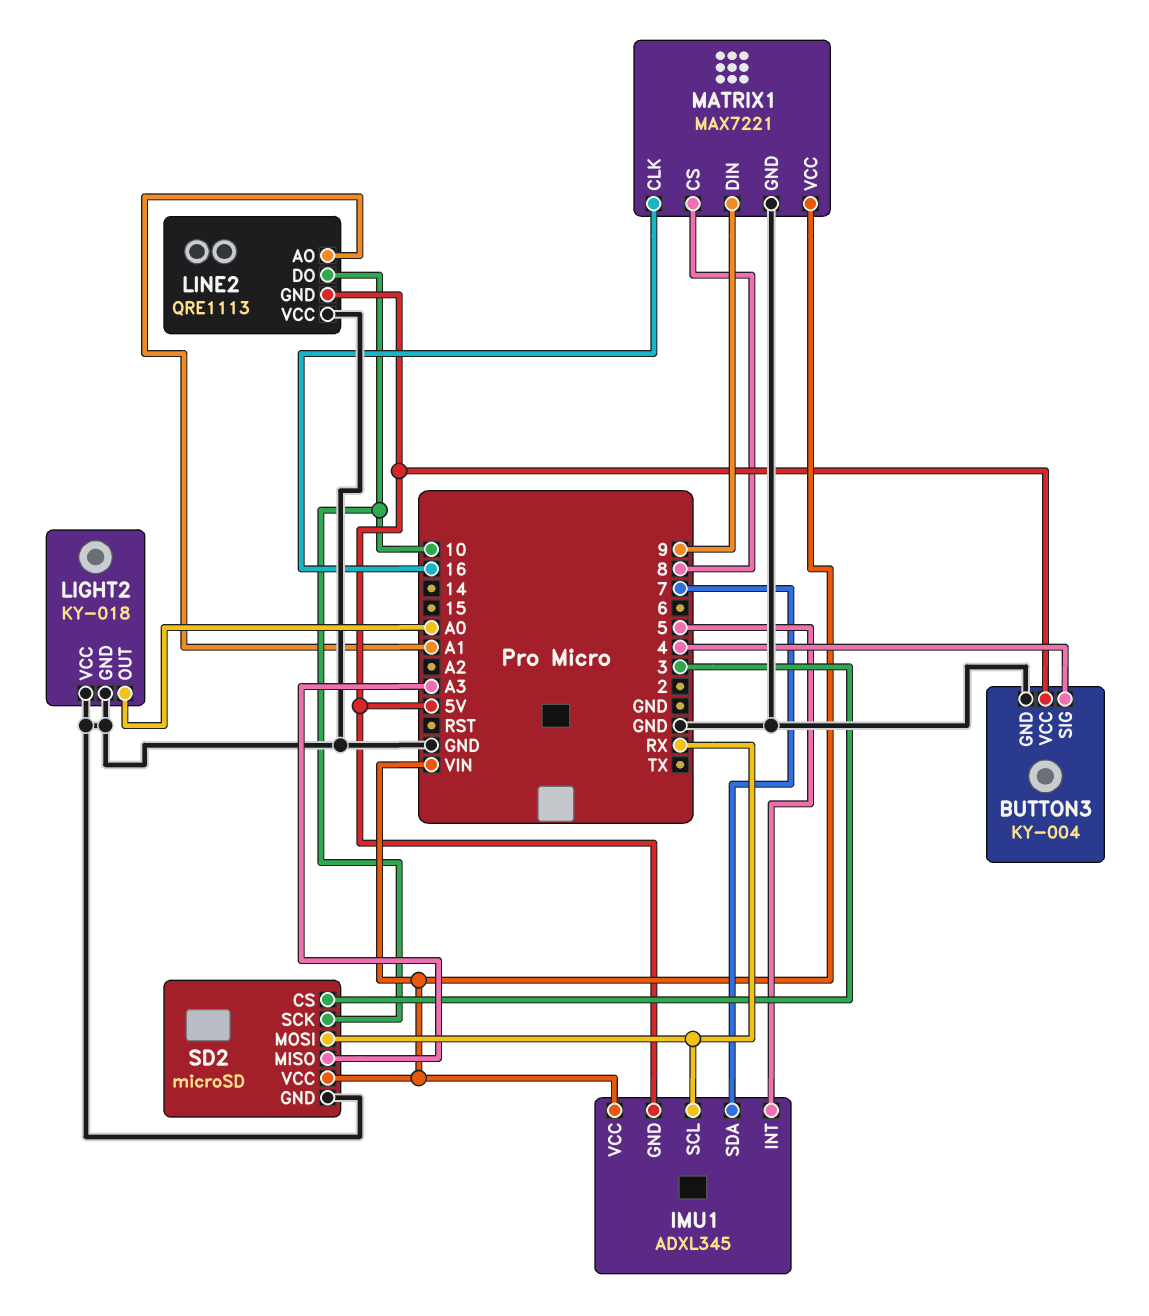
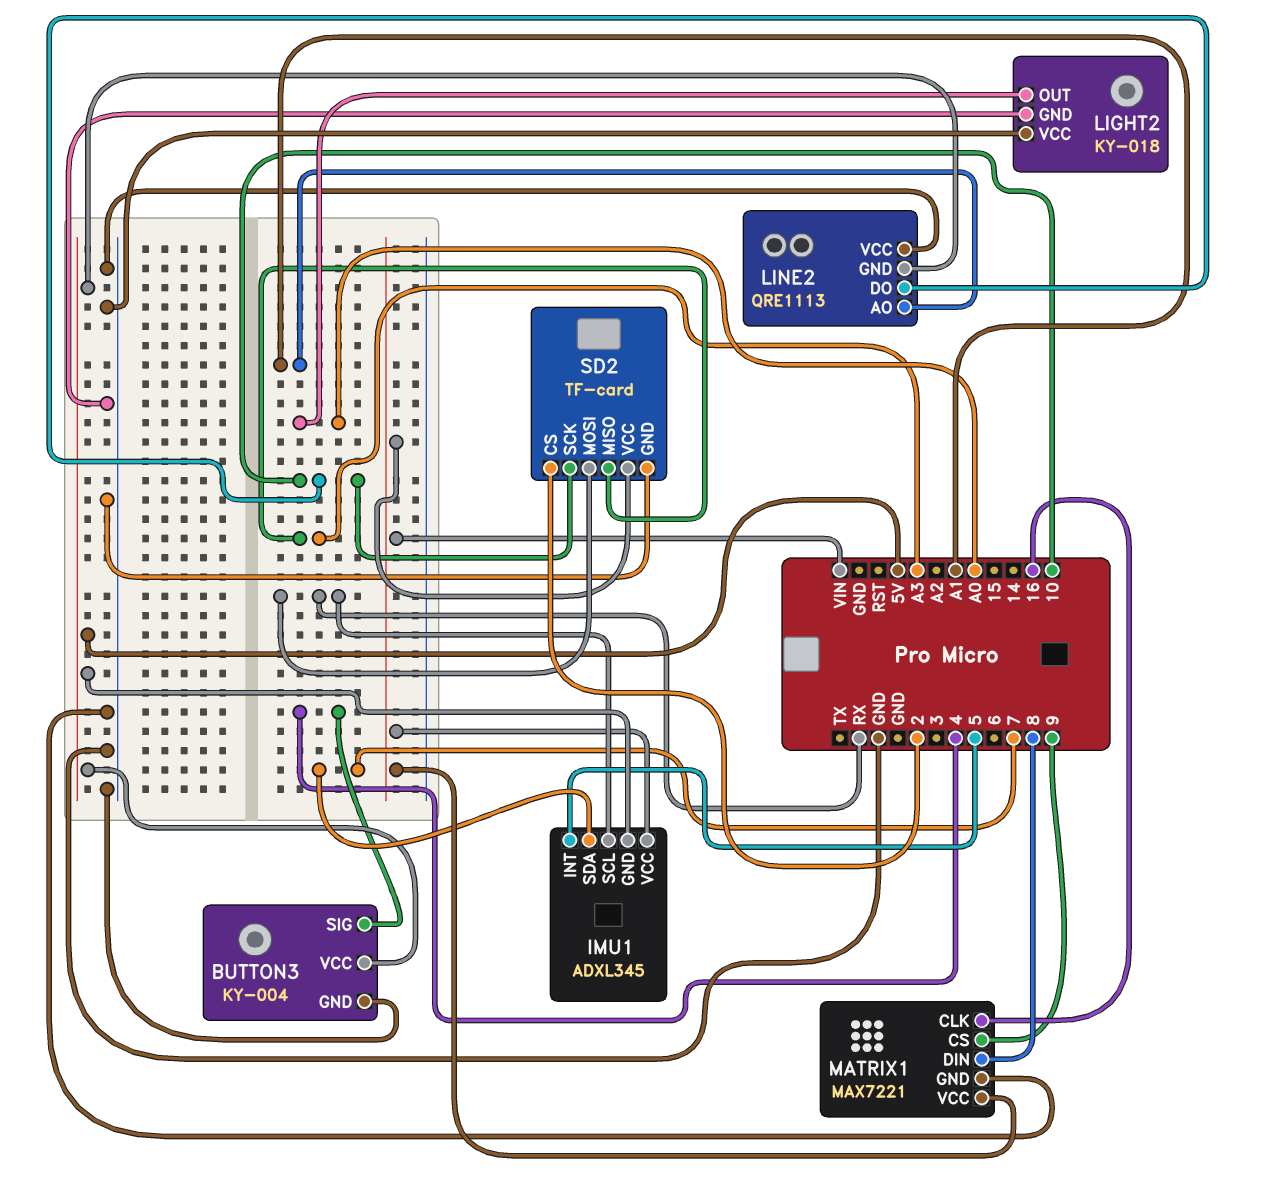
MATRIX1 pin CS: 8 -> 9
MATRIX1 pin DIN: 9 -> 8
SD2: microSD -> TF-card
SD2 pin CS: 3 -> 2

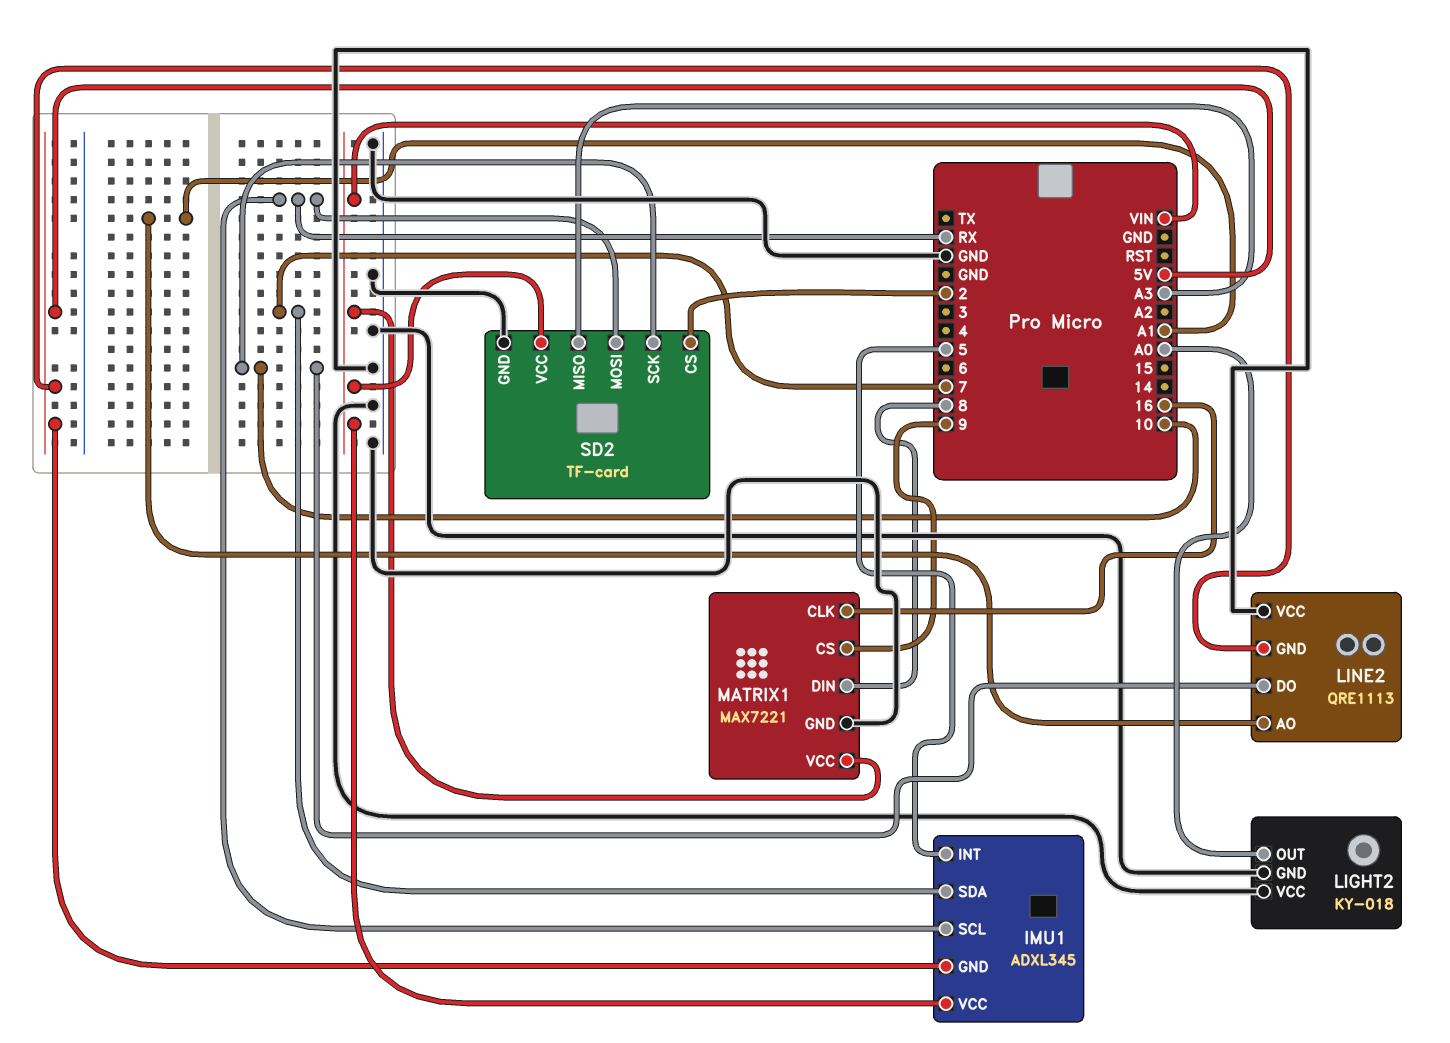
BUTTON3: KY-004 -> none
BUTTON3 pin GND: GND -> none
BUTTON3 pin SIG: 4 -> none
BUTTON3 pin VCC: 5V -> none

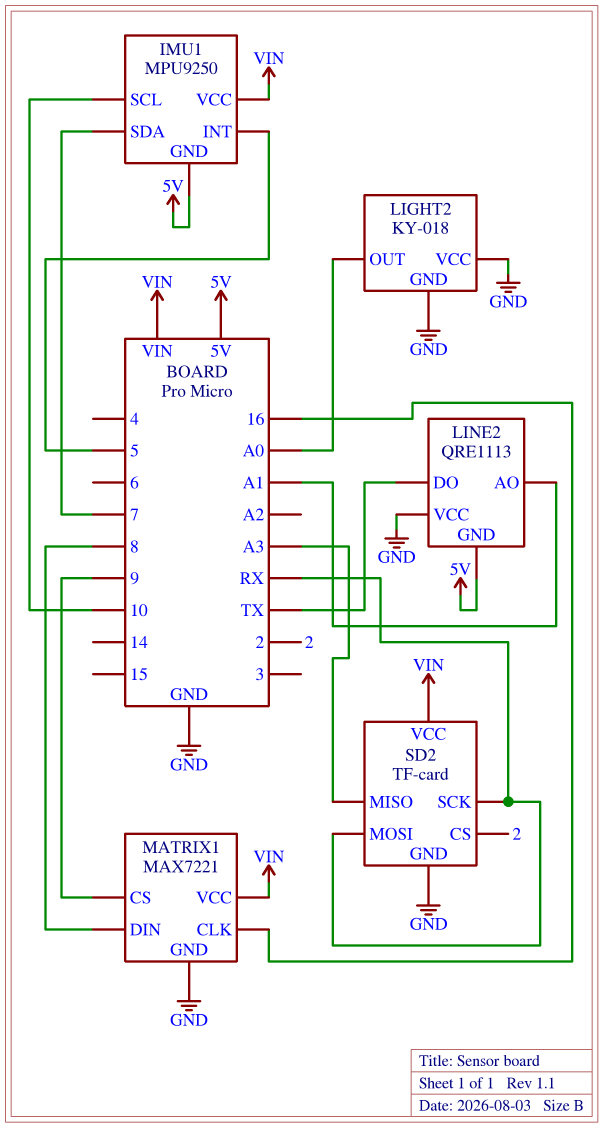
IMU1: ADXL345 -> MPU9250
IMU1 pin SCL: RX -> 10
LINE2 pin DO: 10 -> TX
SD2 pin SCK: 10 -> RX

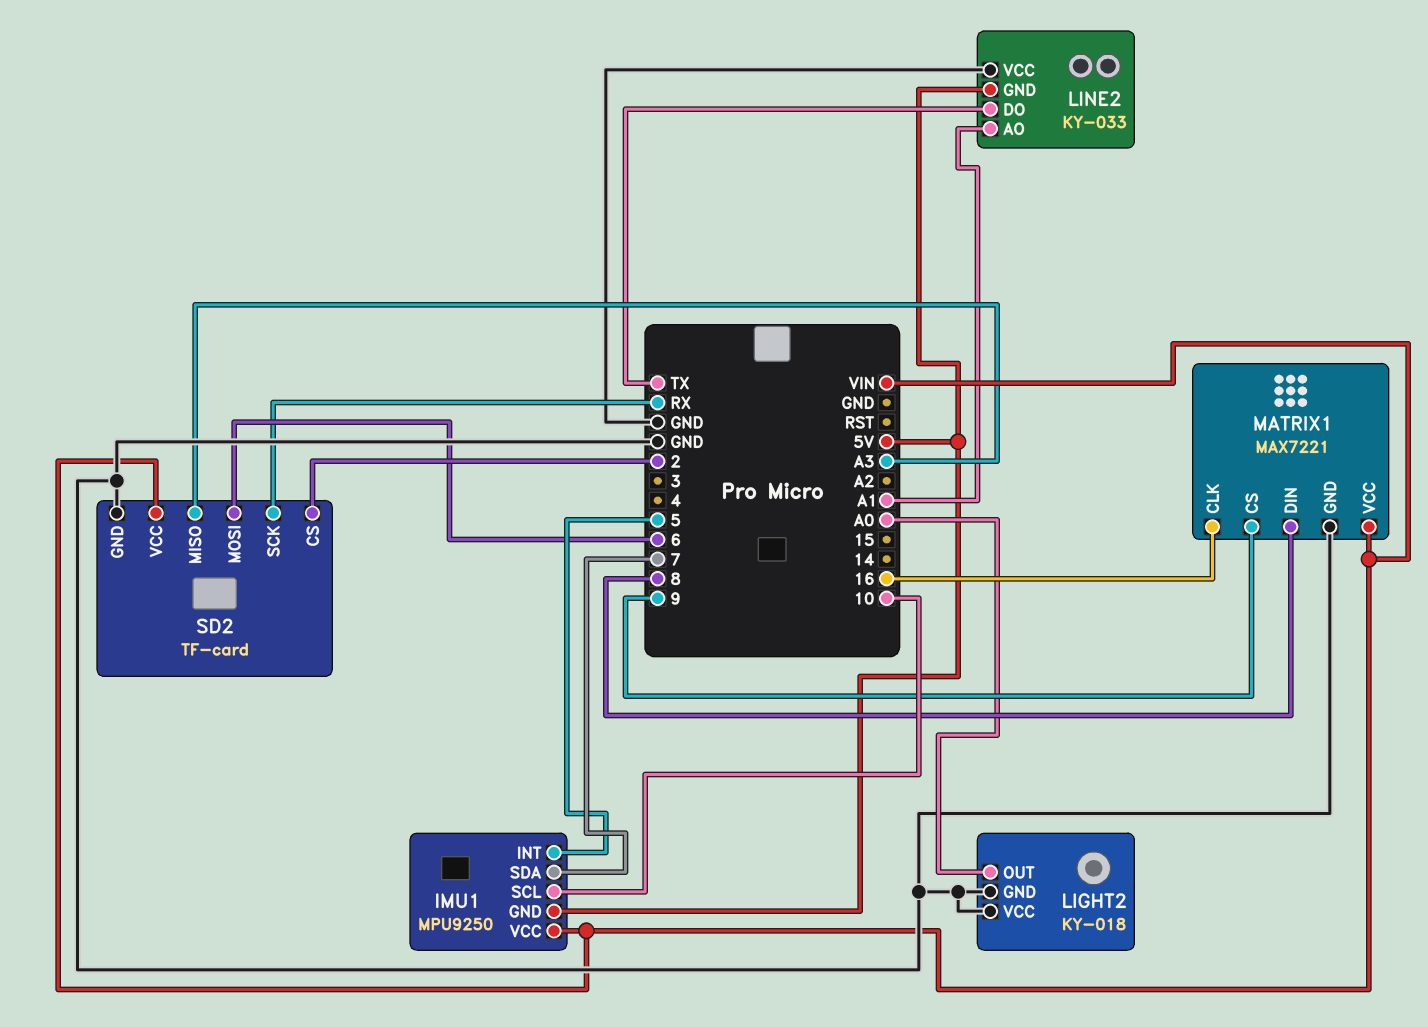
LINE2: QRE1113 -> KY-033
SD2 pin MOSI: RX -> 6

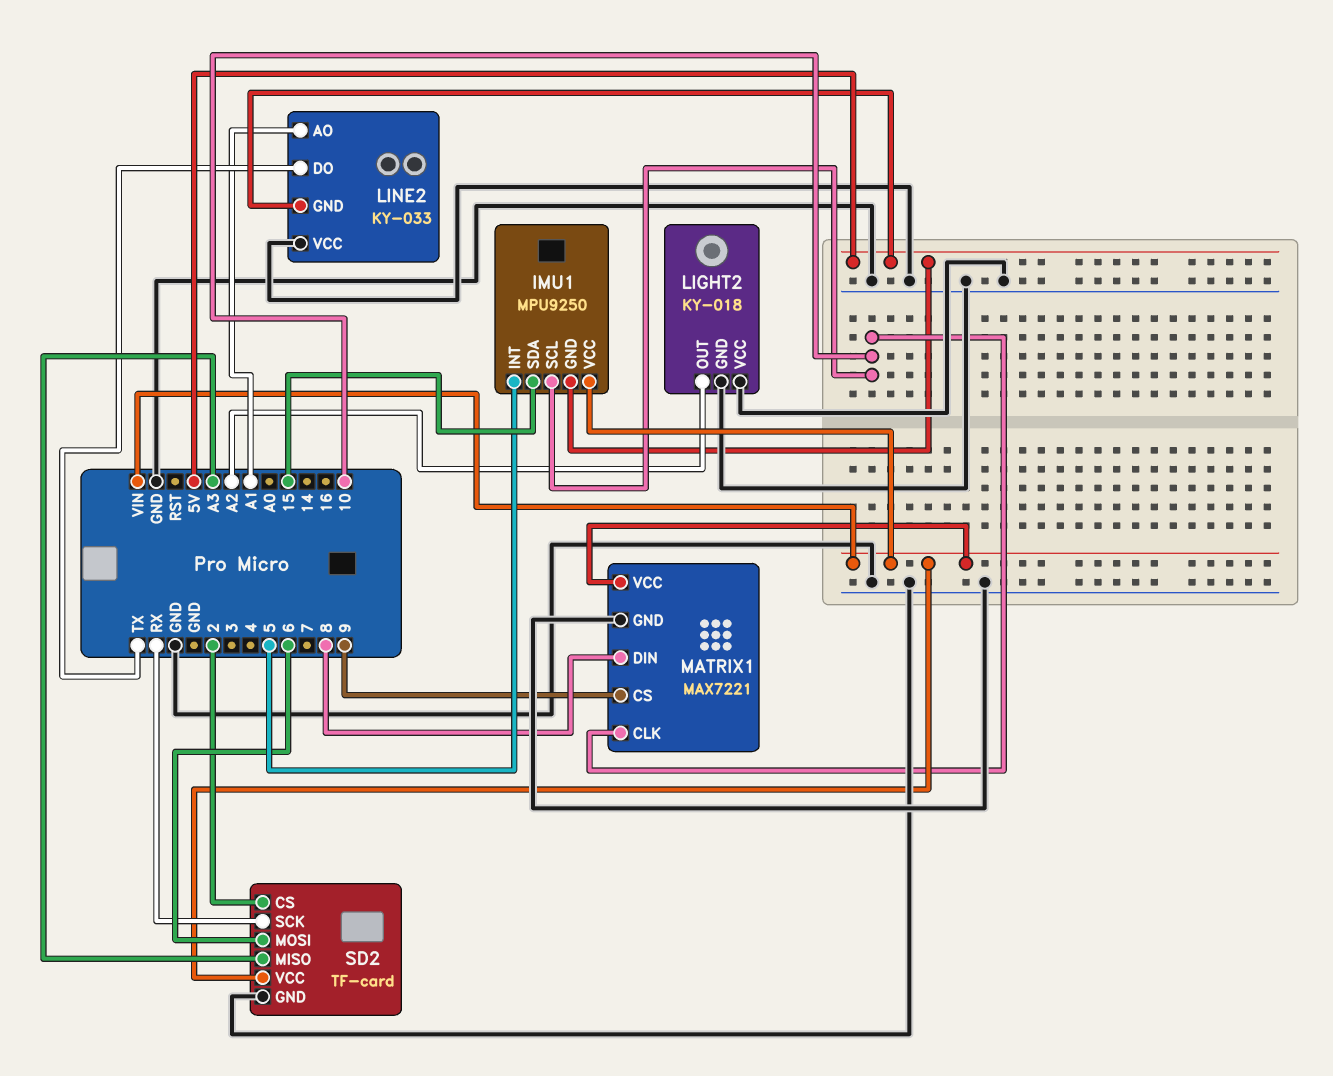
IMU1 pin SDA: 7 -> 15
LIGHT2 pin OUT: A0 -> A2
MATRIX1 pin CLK: 16 -> 10

